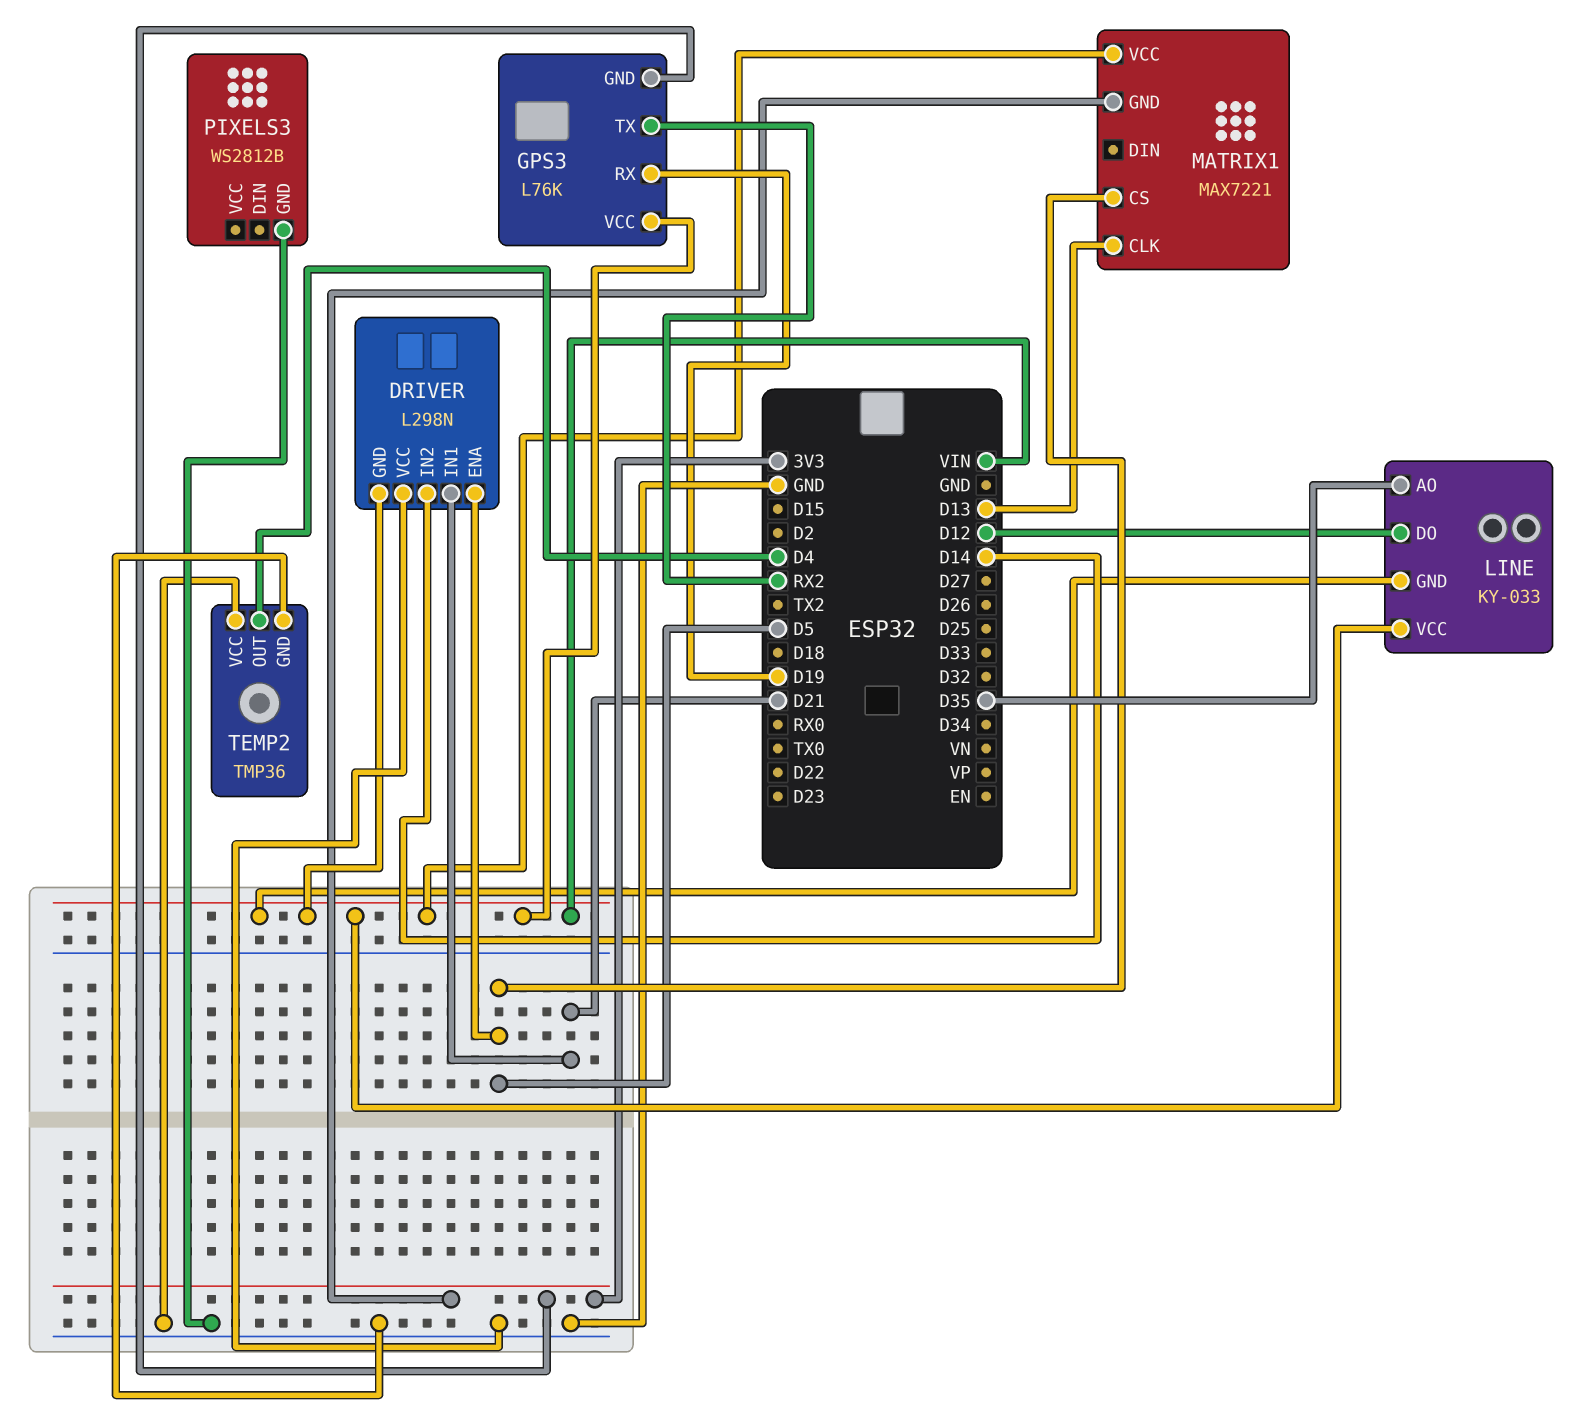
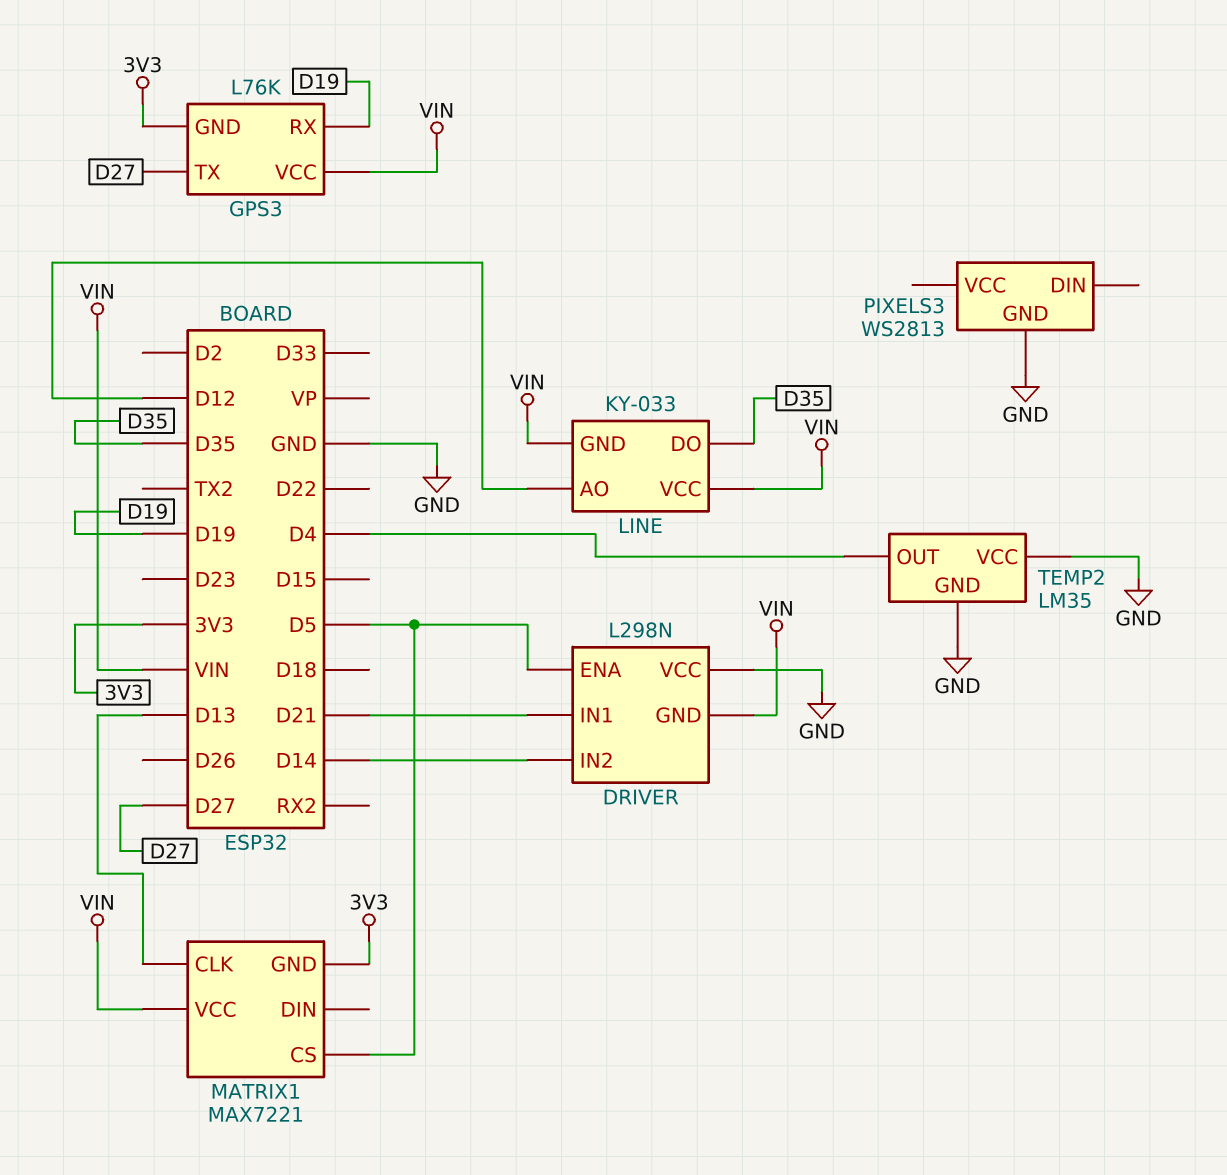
GPS3 pin TX: RX2 -> D27
LINE pin AO: D35 -> D12
LINE pin DO: D12 -> D35
PIXELS3: WS2812B -> WS2813
TEMP2: TMP36 -> LM35

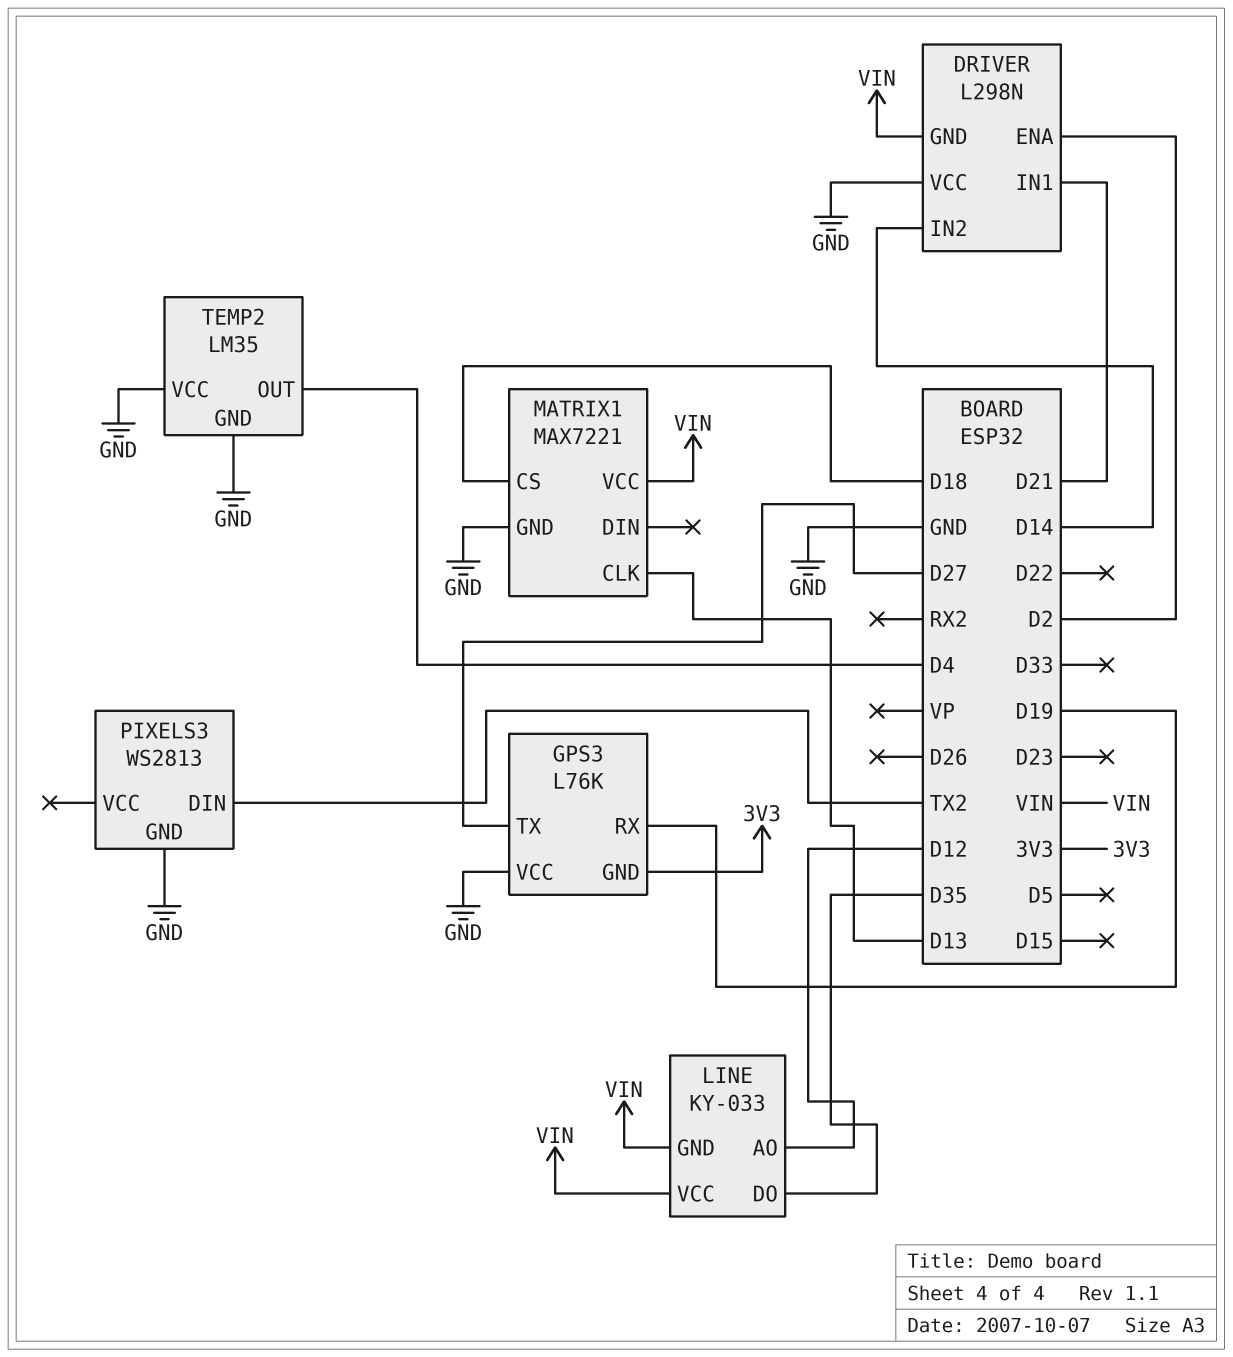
DRIVER pin ENA: D5 -> D2
GPS3 pin VCC: VIN -> GND
MATRIX1 pin CS: D5 -> D18
MATRIX1 pin GND: 3V3 -> GND
PIXELS3 pin DIN: none -> TX2

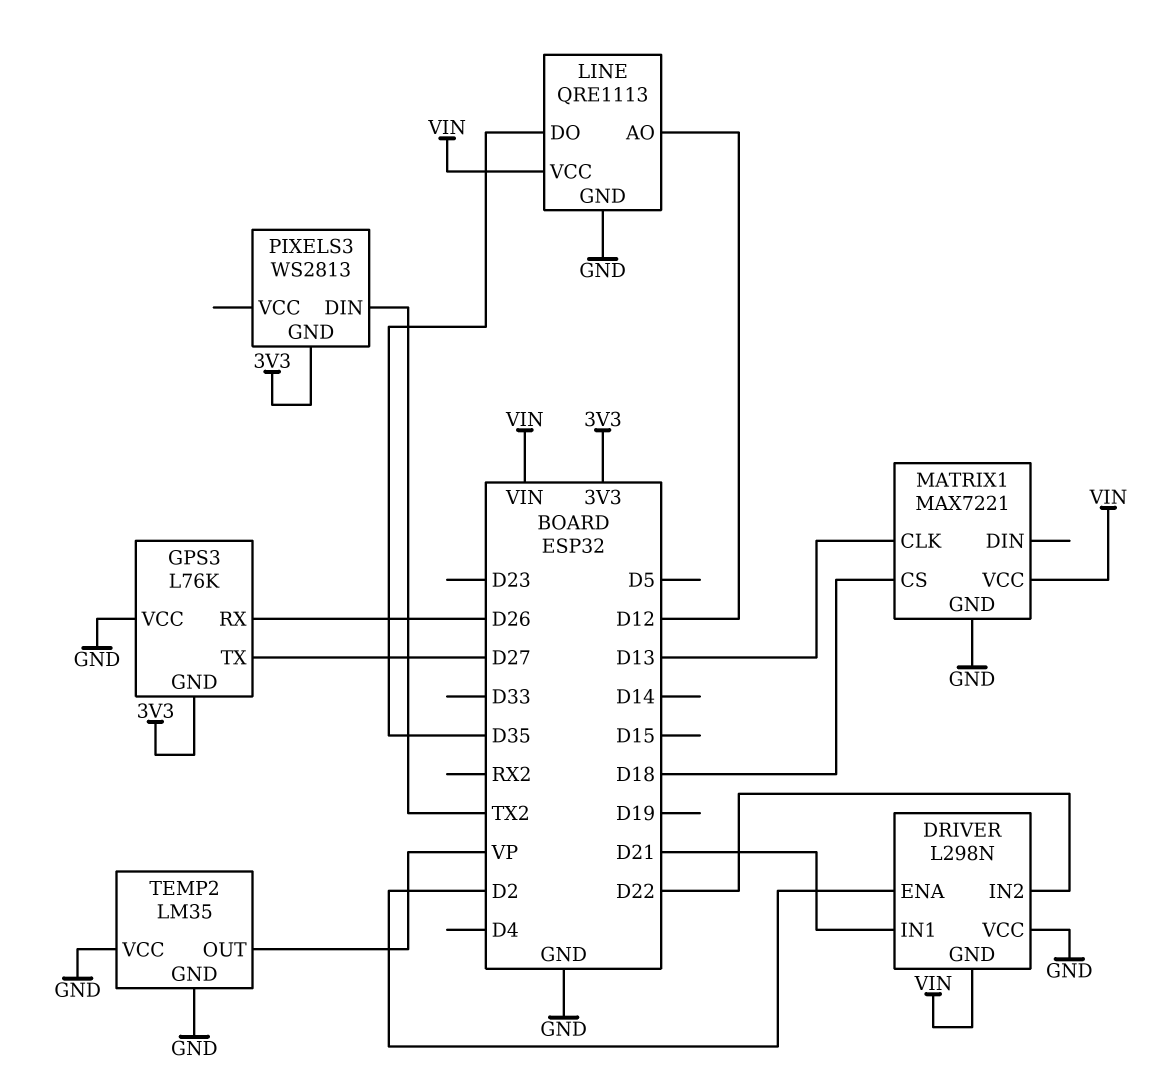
DRIVER pin IN2: D14 -> D22
GPS3 pin RX: D19 -> D26
LINE: KY-033 -> QRE1113
LINE pin GND: VIN -> GND
PIXELS3 pin GND: GND -> 3V3
TEMP2 pin OUT: D4 -> VP

